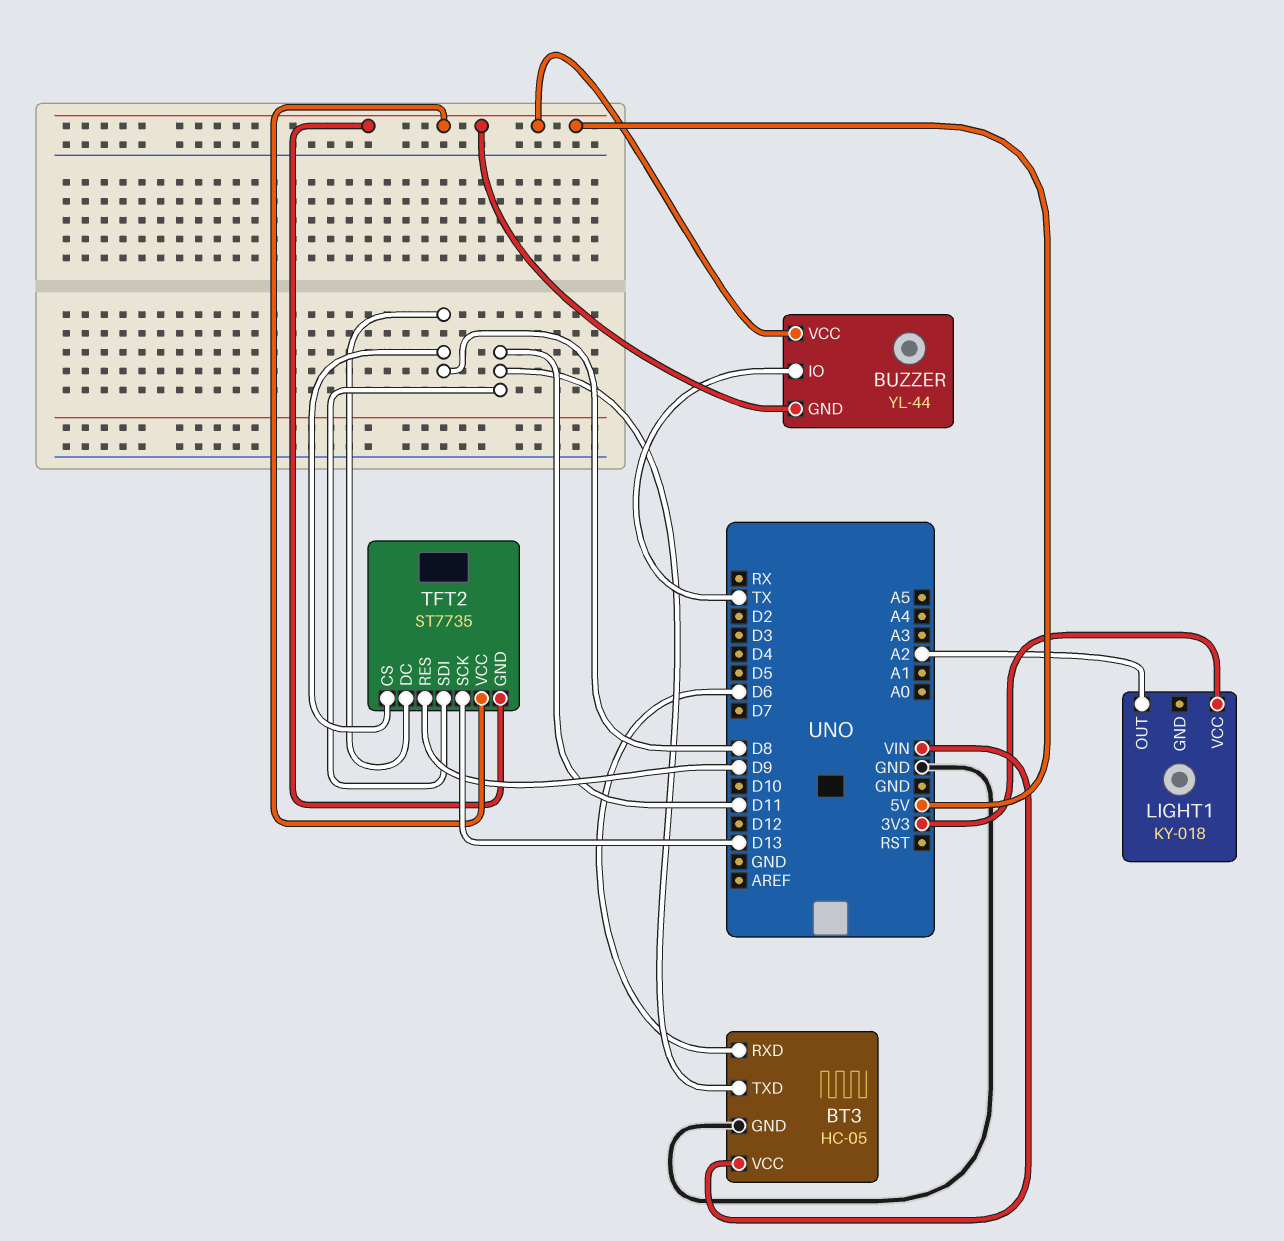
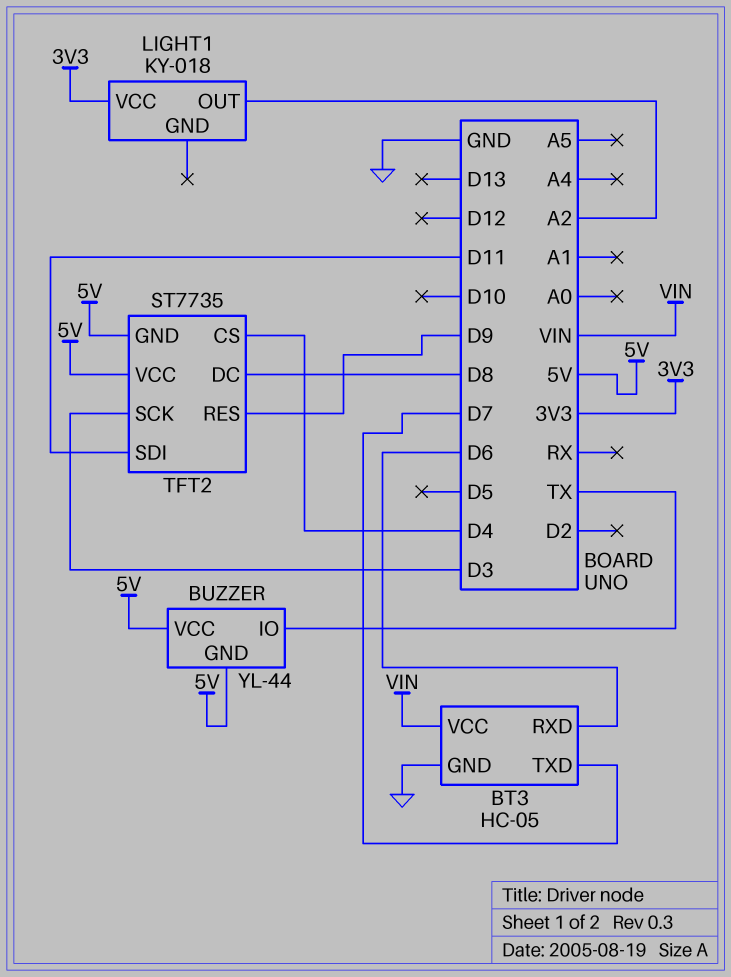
BT3 pin TXD: D11 -> D7
TFT2 pin CS: D8 -> D4
TFT2 pin SCK: D13 -> D3

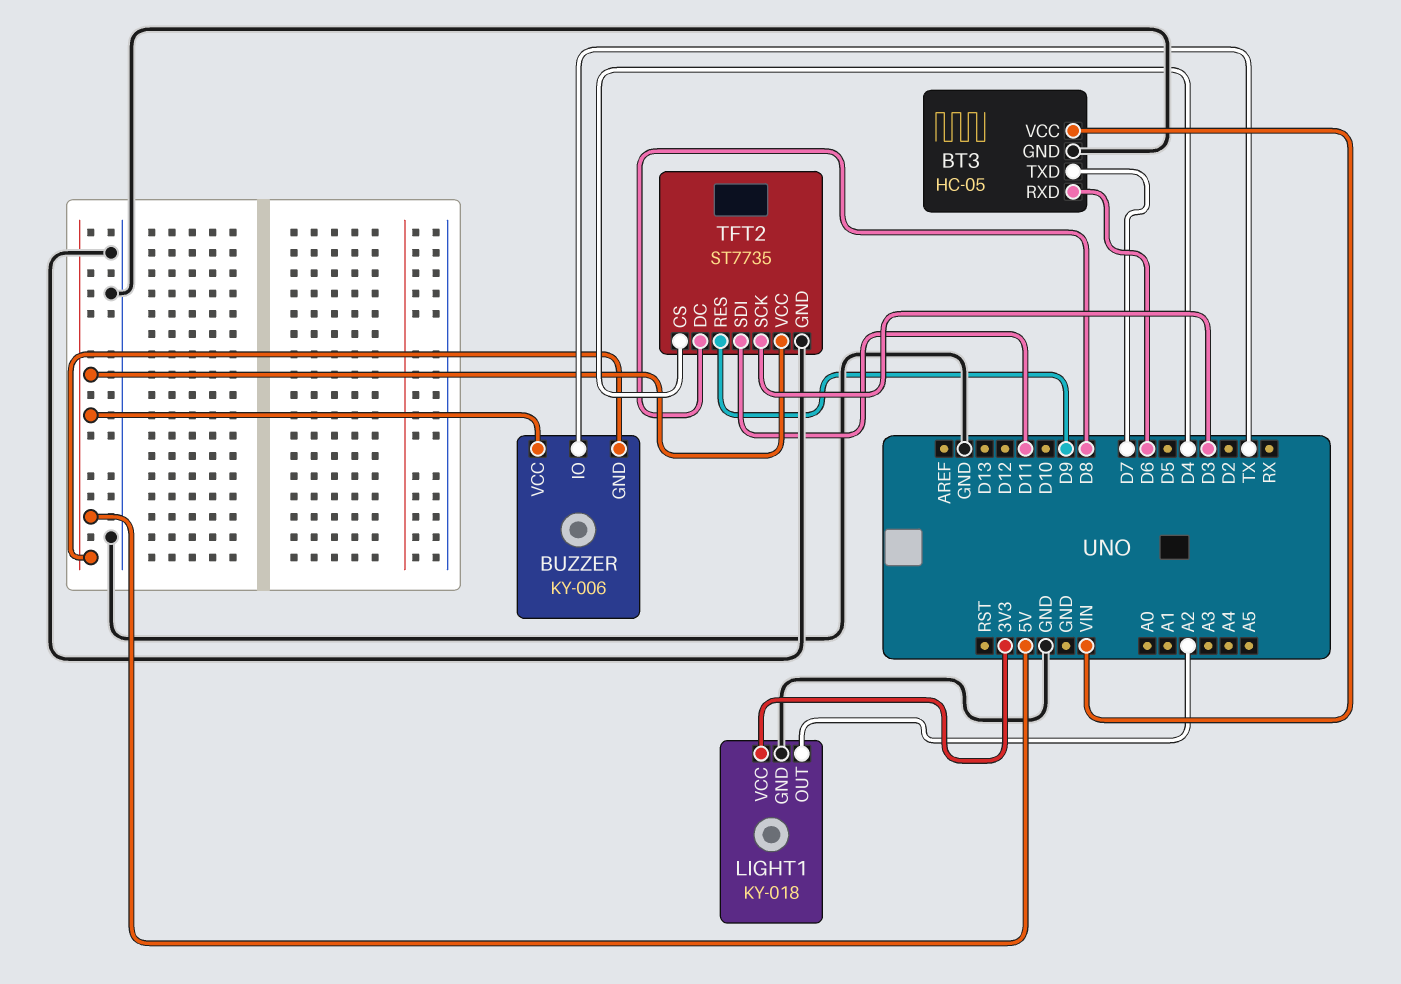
BUZZER: YL-44 -> KY-006
LIGHT1 pin GND: none -> GND
TFT2 pin GND: 5V -> GND

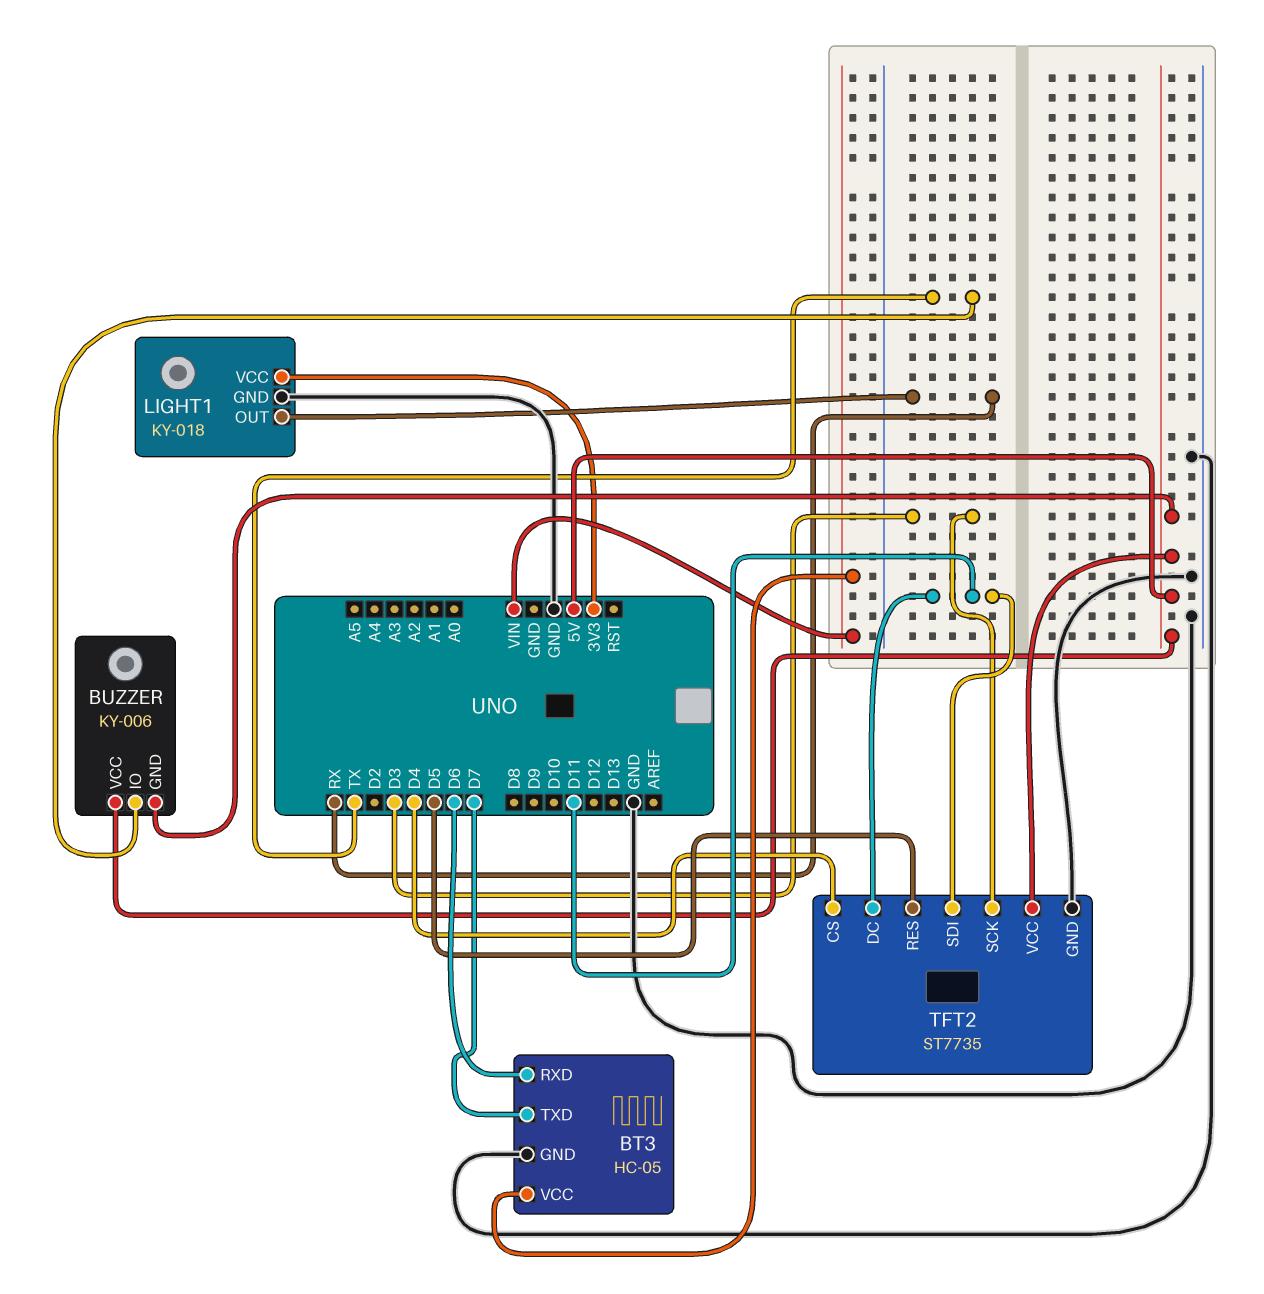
LIGHT1 pin OUT: A2 -> RX
TFT2 pin DC: D8 -> D11
TFT2 pin RES: D9 -> D5

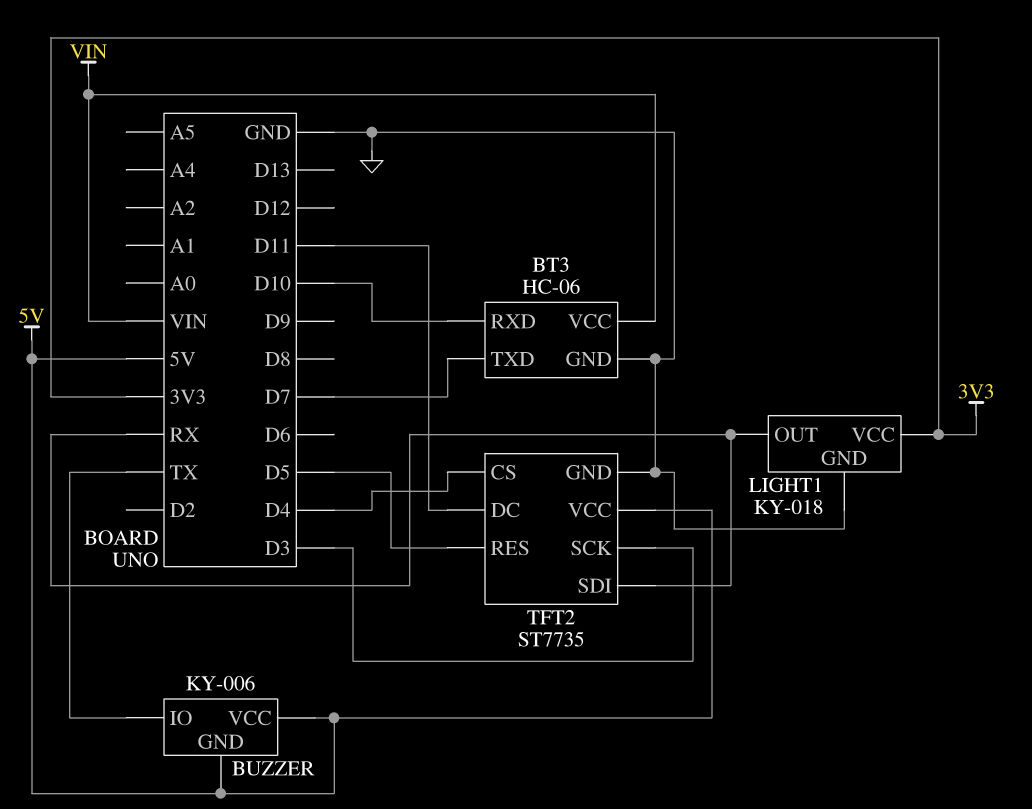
BT3: HC-05 -> HC-06
BT3 pin RXD: D6 -> D10
TFT2 pin SDI: D11 -> RX

